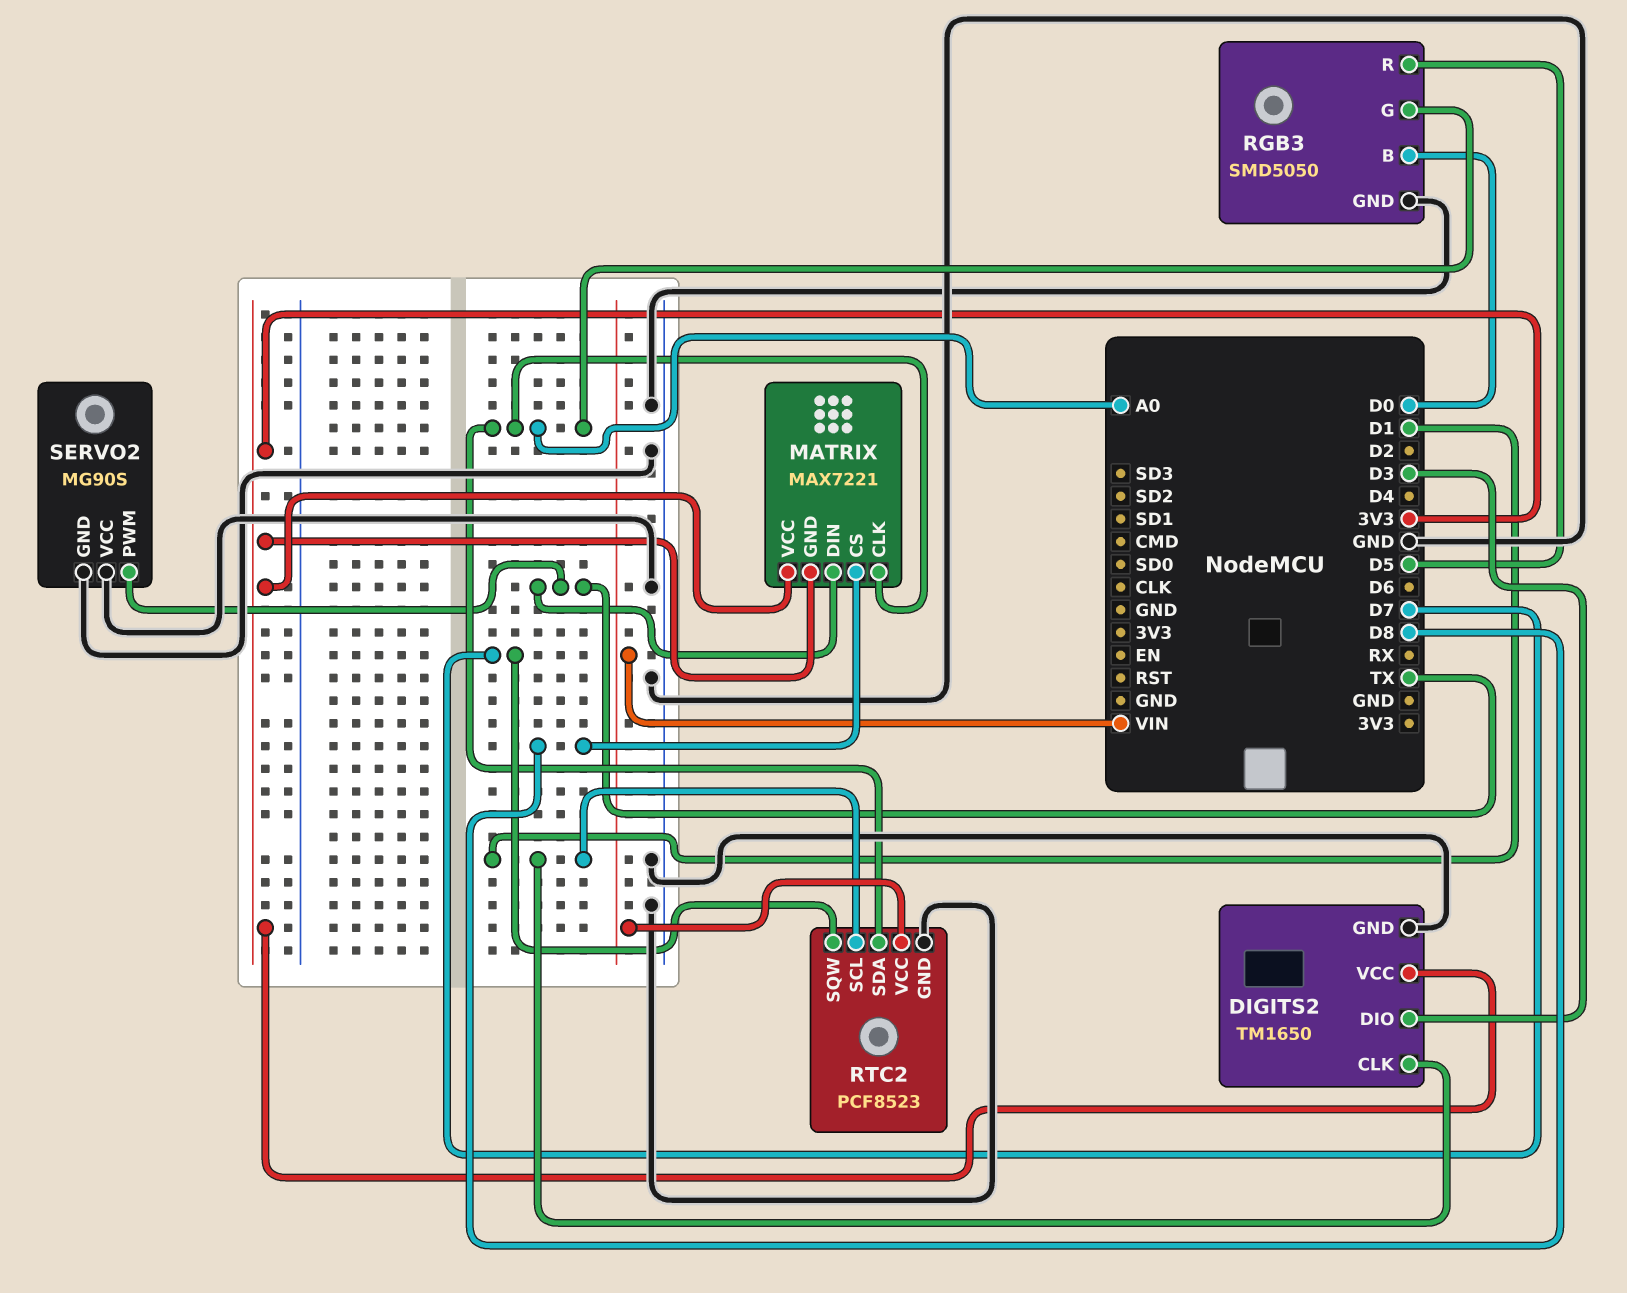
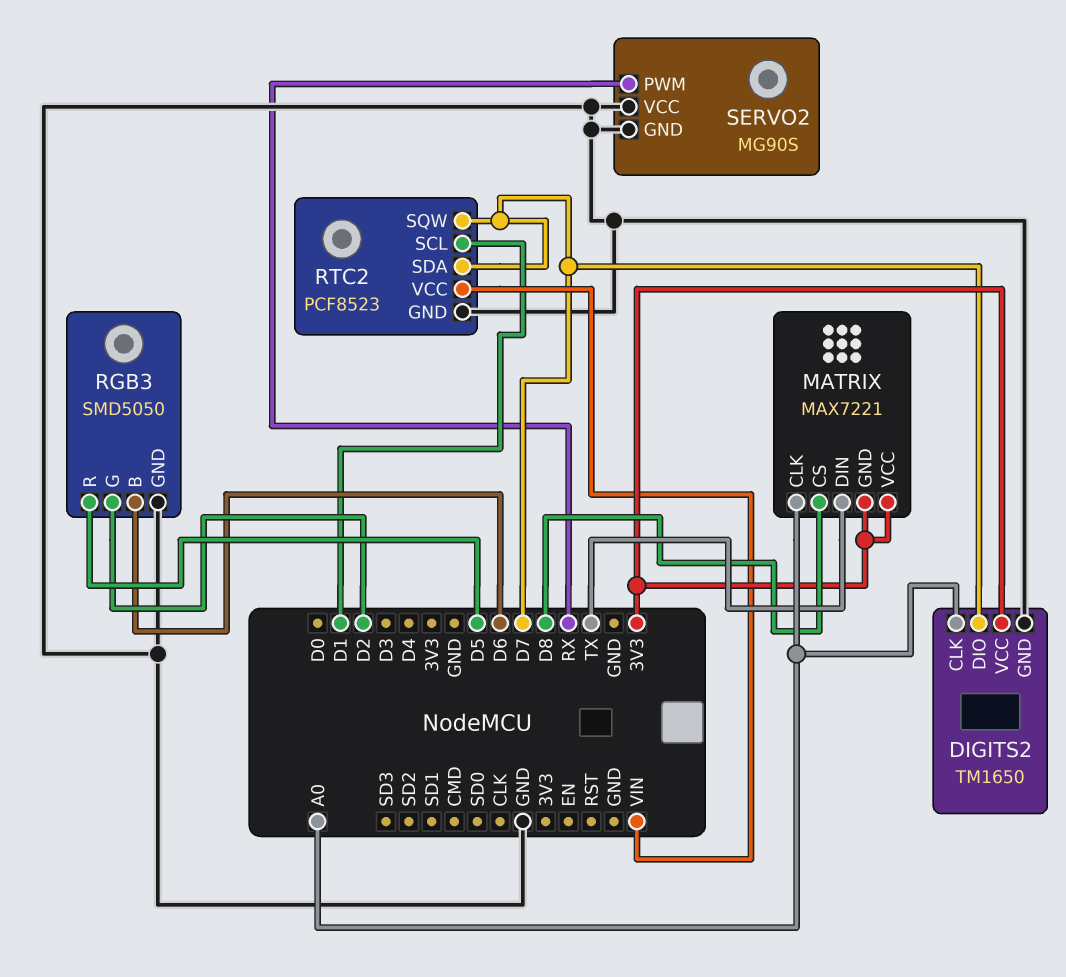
DIGITS2 pin CLK: D1 -> A0
DIGITS2 pin DIO: D3 -> D7
RGB3 pin B: D0 -> D6
RGB3 pin G: A0 -> D2
RTC2 pin SDA: A0 -> D7
SERVO2 pin PWM: TX -> RX

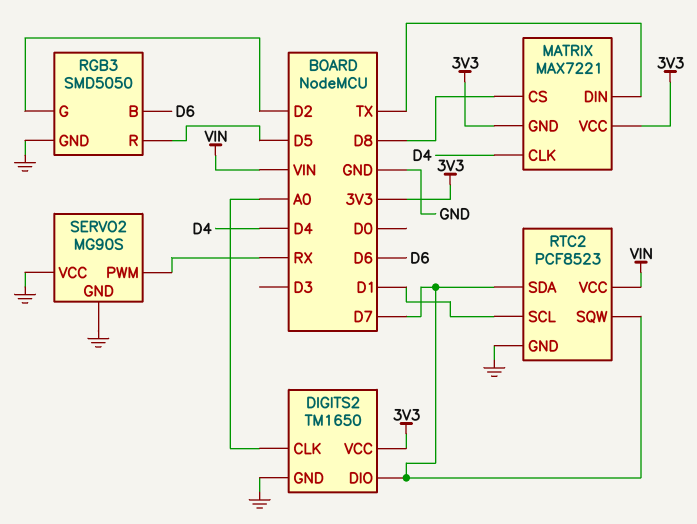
MATRIX pin CLK: A0 -> D4

